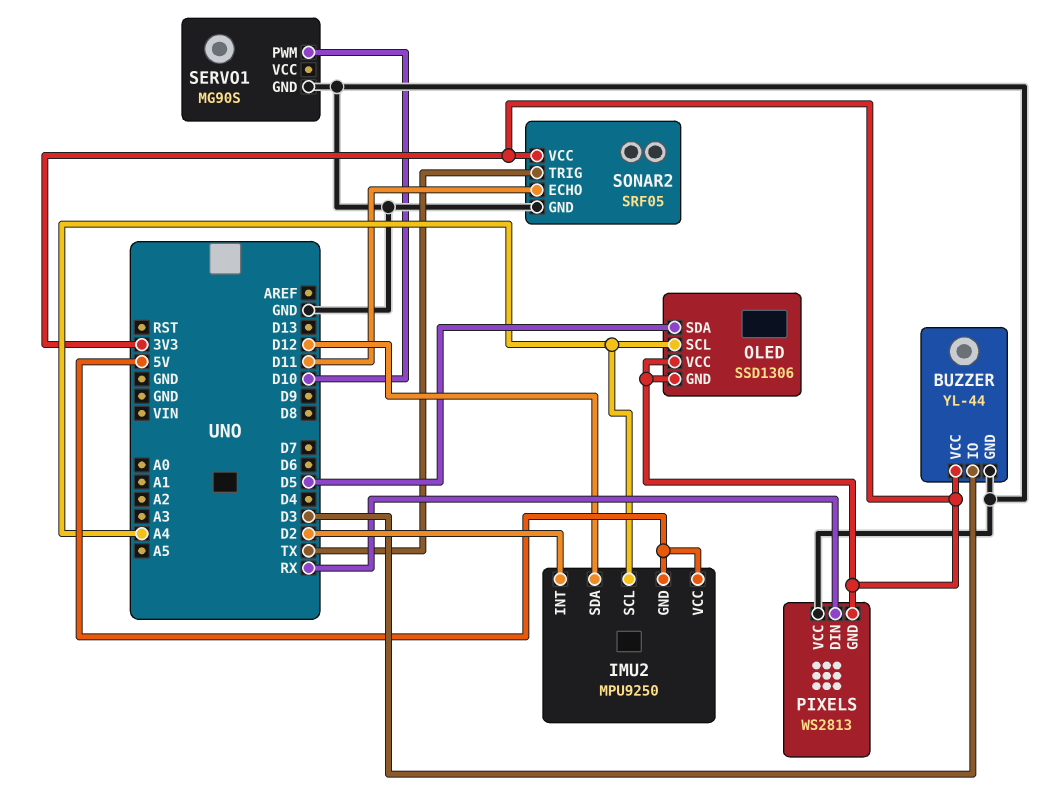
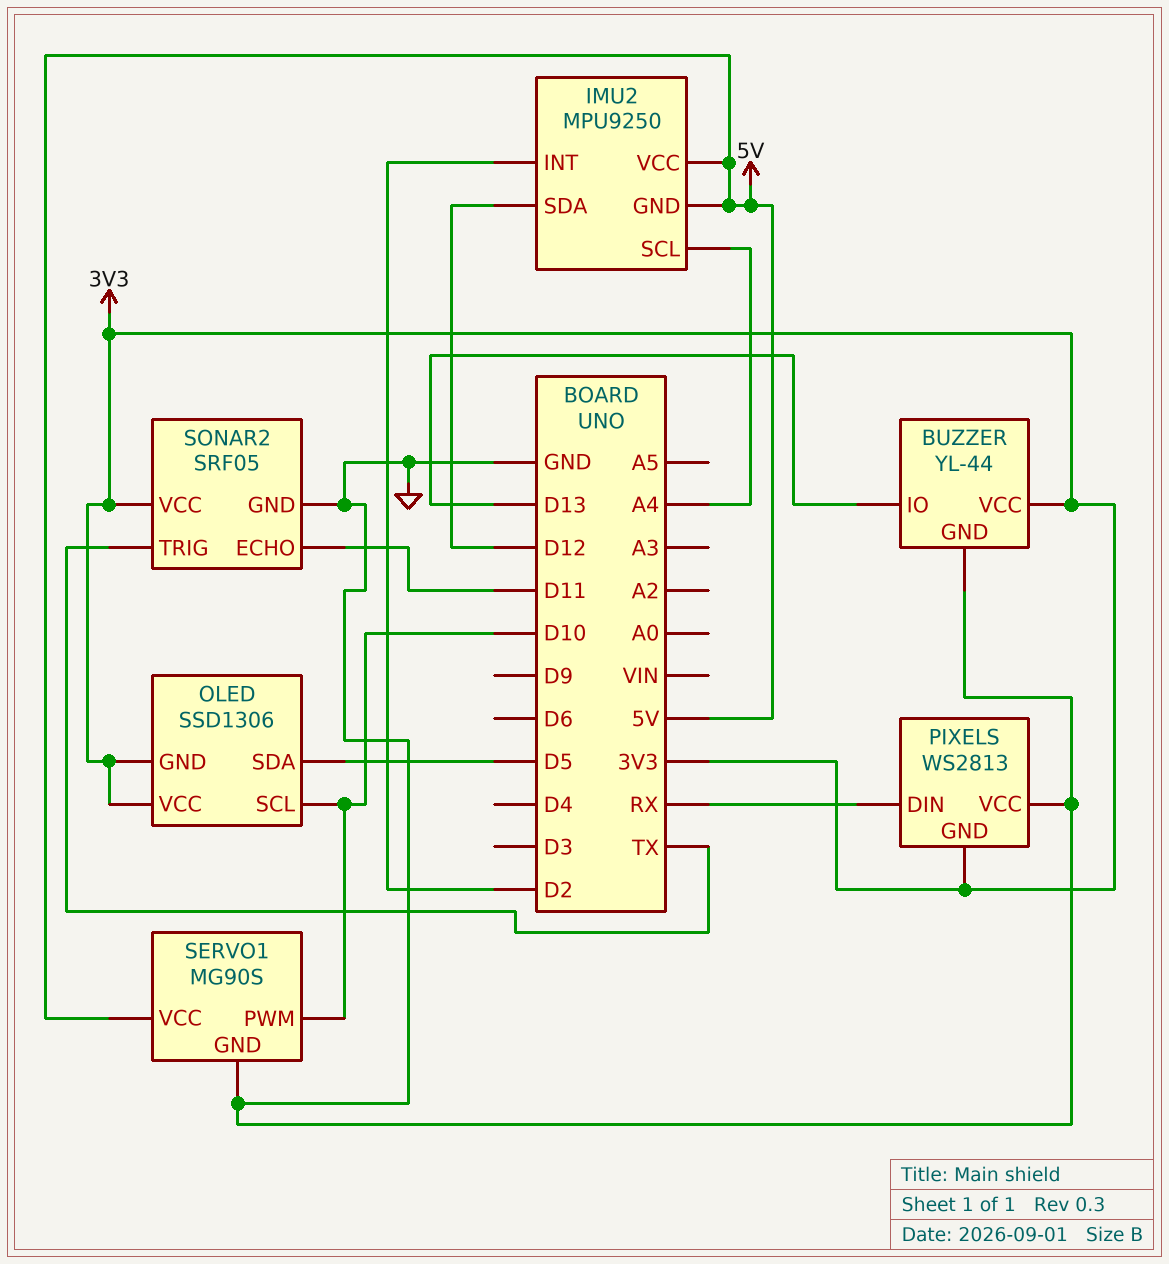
BUZZER pin IO: D3 -> D13
OLED pin SCL: A4 -> D10
SERVO1 pin VCC: none -> 5V

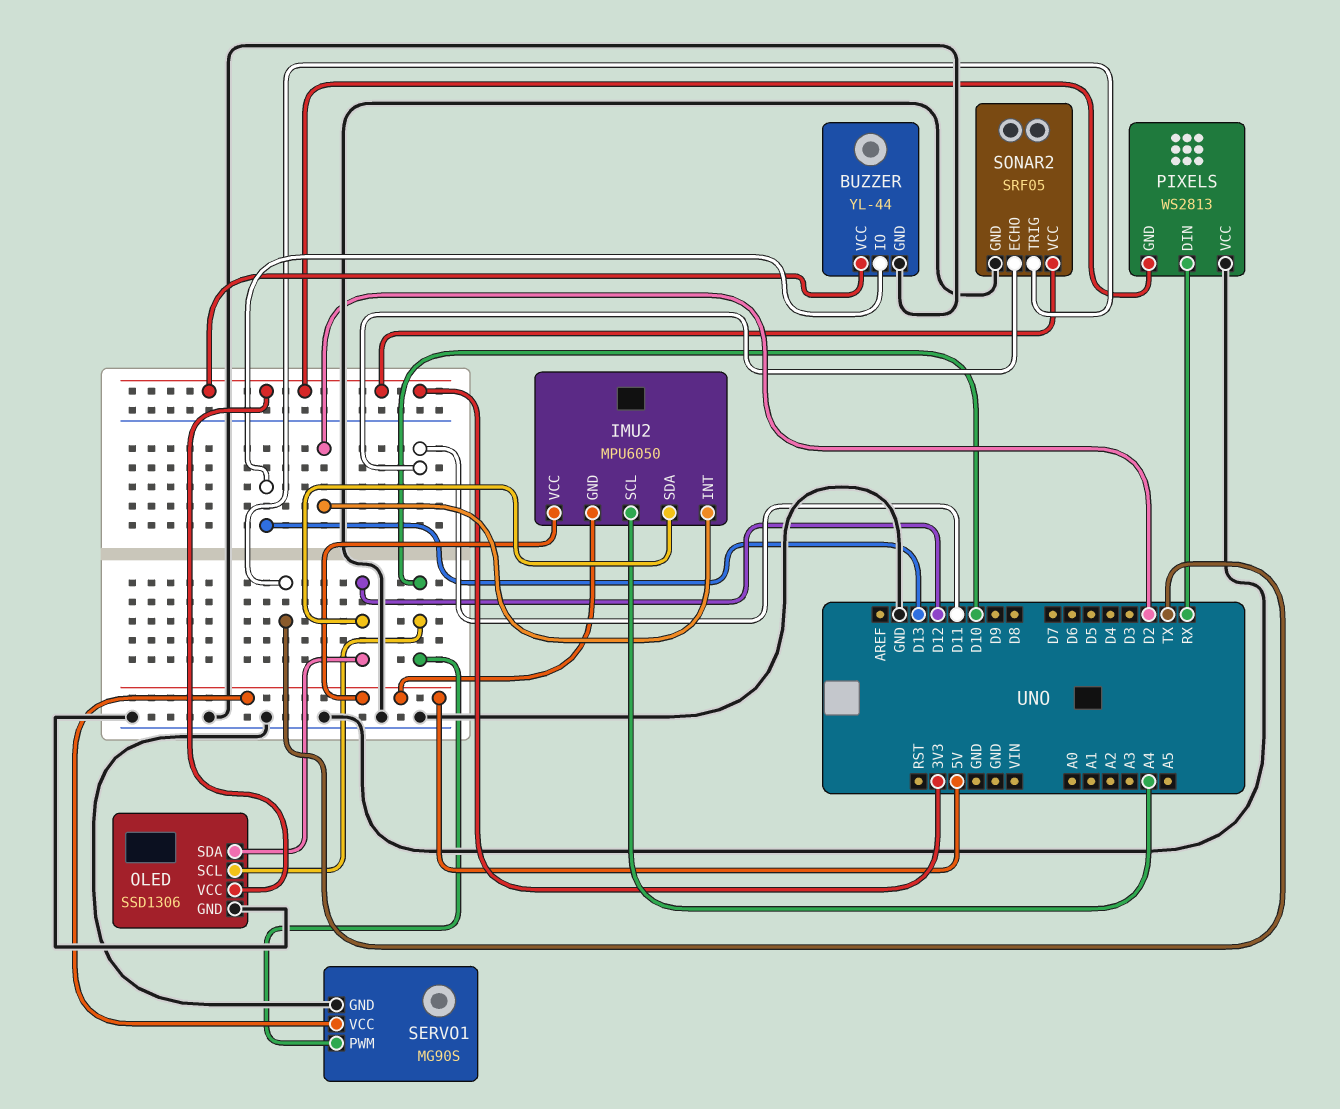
IMU2: MPU9250 -> MPU6050
OLED pin GND: 3V3 -> GND
OLED pin SDA: D5 -> D12

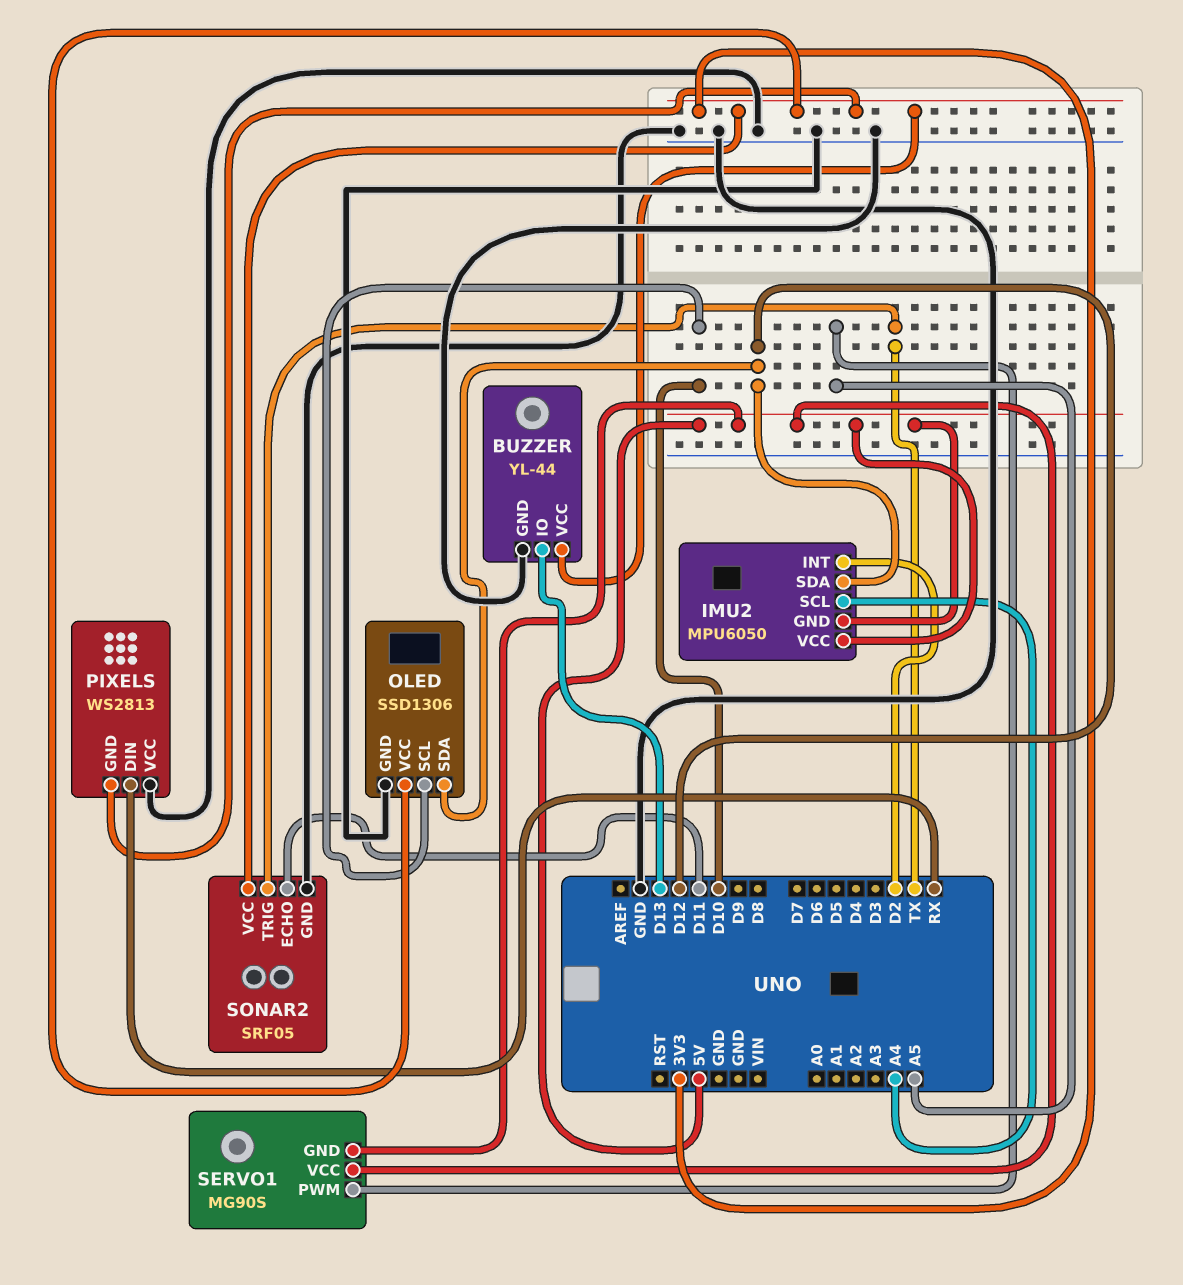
SERVO1 pin GND: GND -> 5V
SERVO1 pin PWM: D10 -> A5

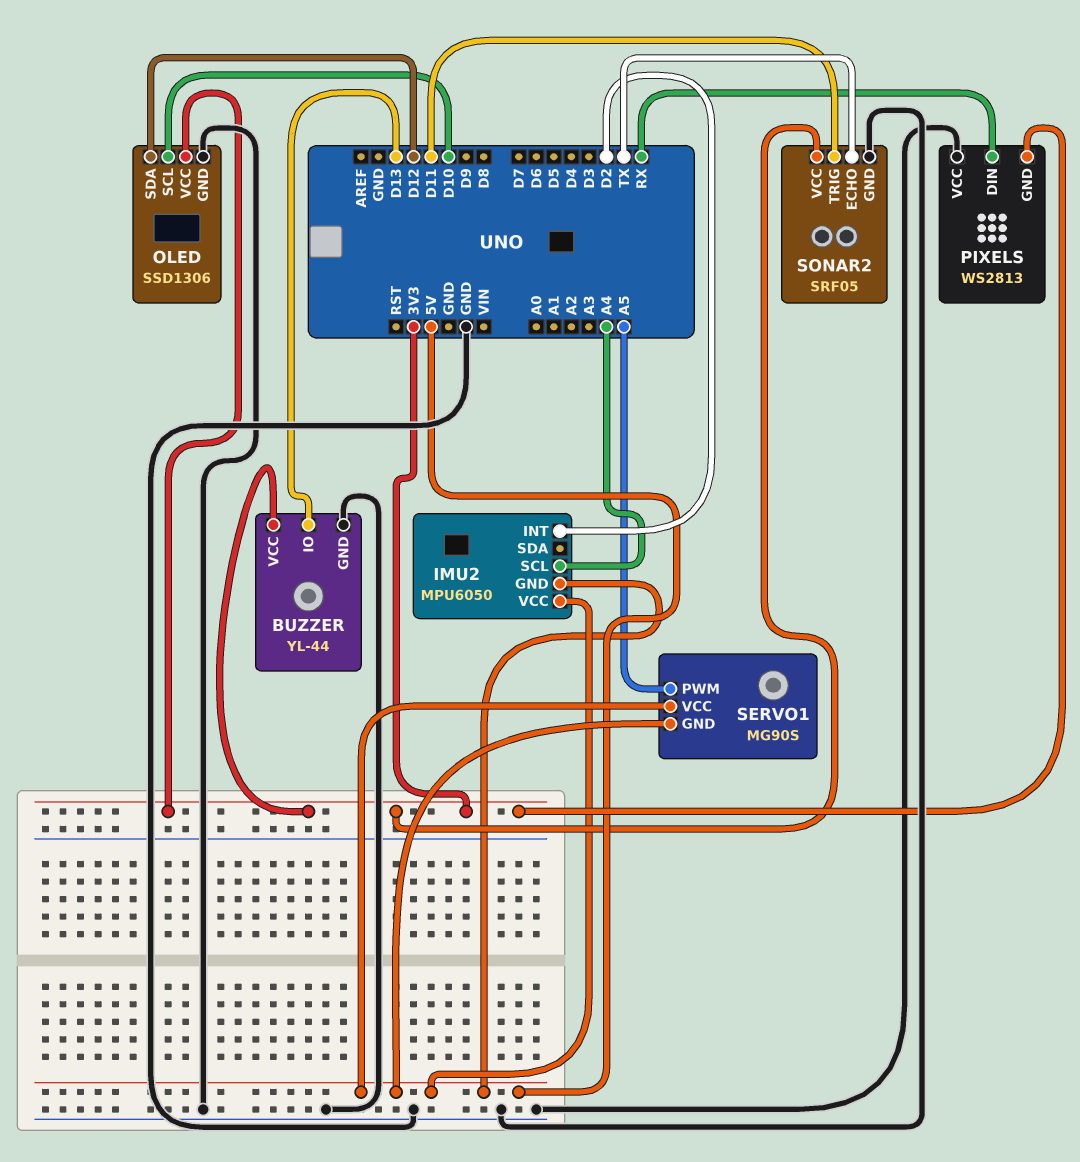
IMU2 pin SDA: D12 -> none
SONAR2 pin ECHO: D11 -> TX
SONAR2 pin TRIG: TX -> D11

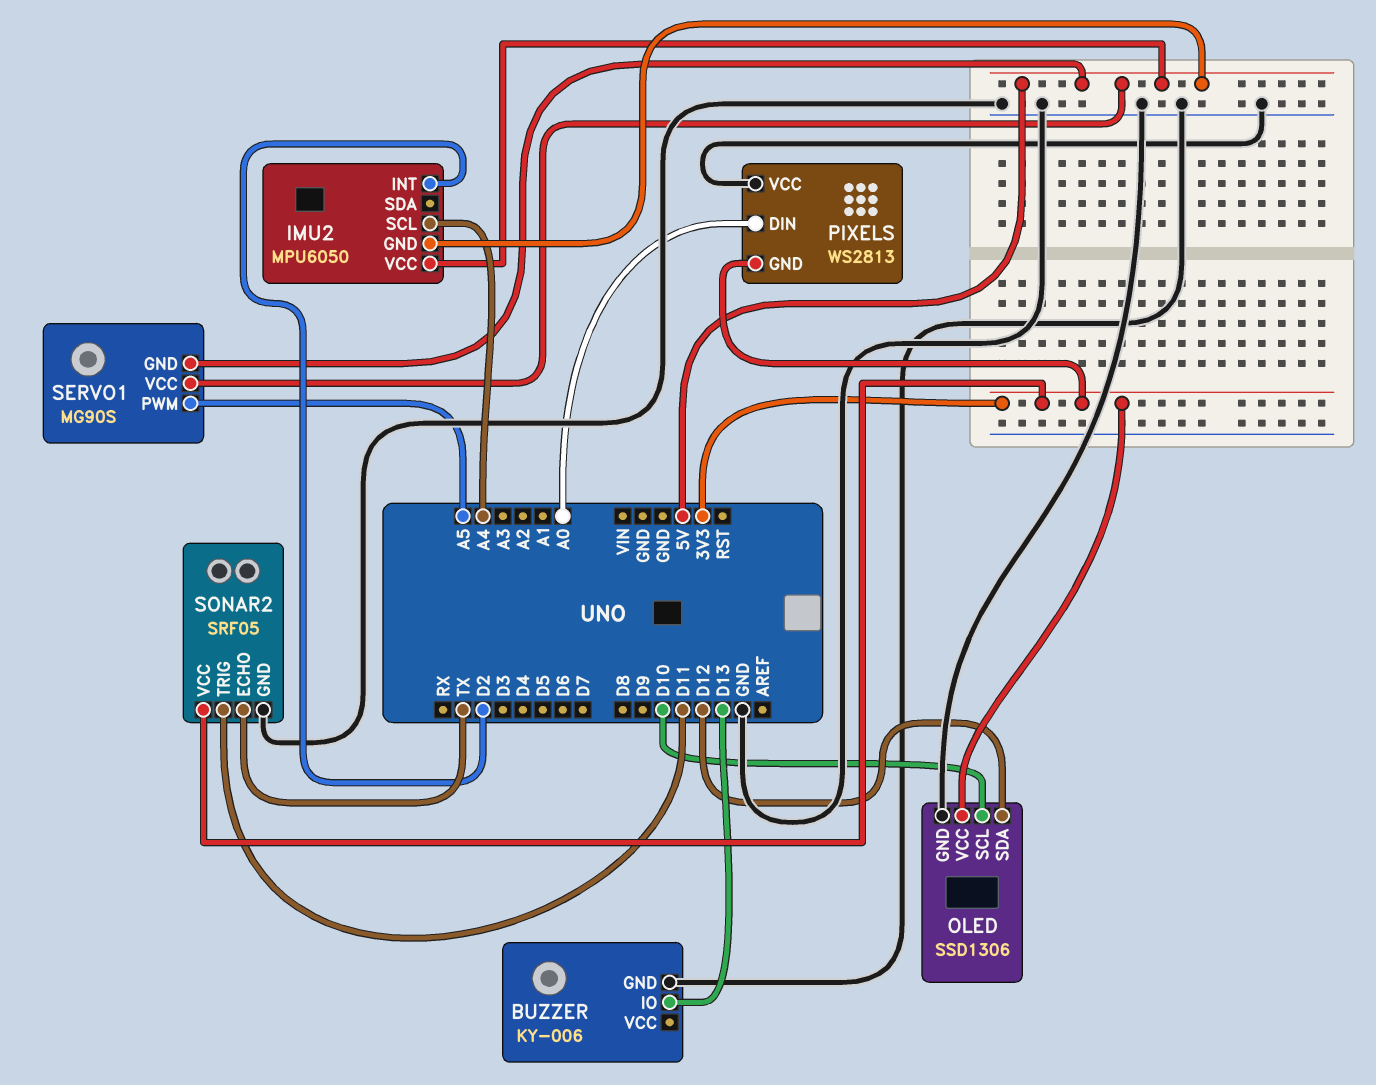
BUZZER: YL-44 -> KY-006
BUZZER pin VCC: 3V3 -> none
PIXELS pin DIN: RX -> A0

